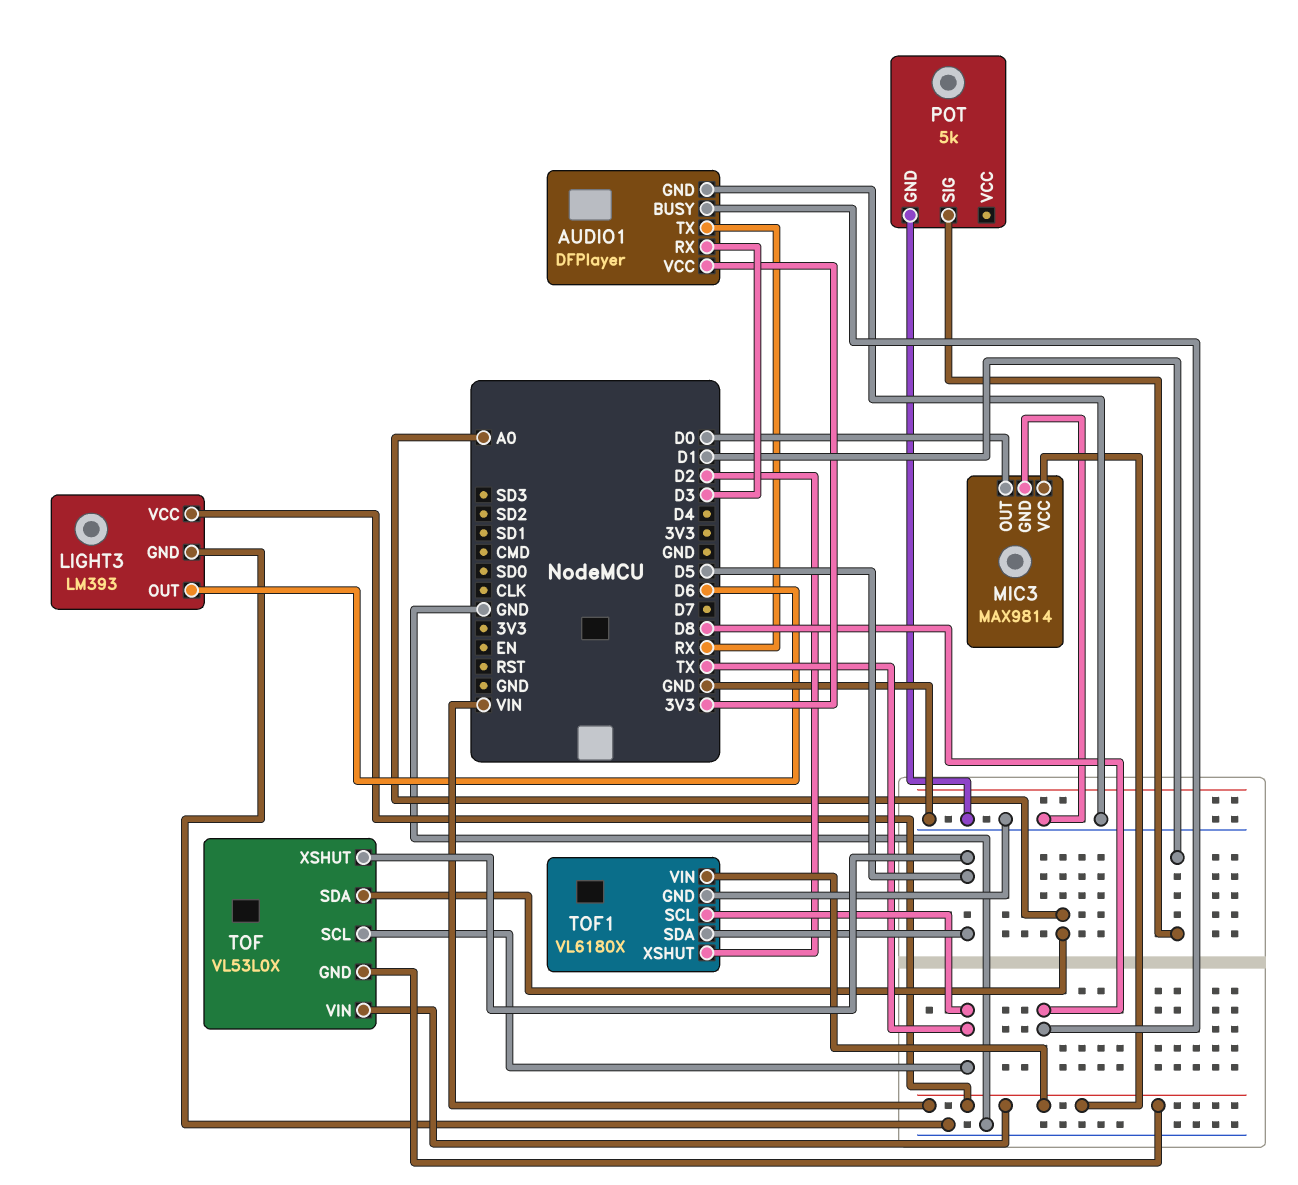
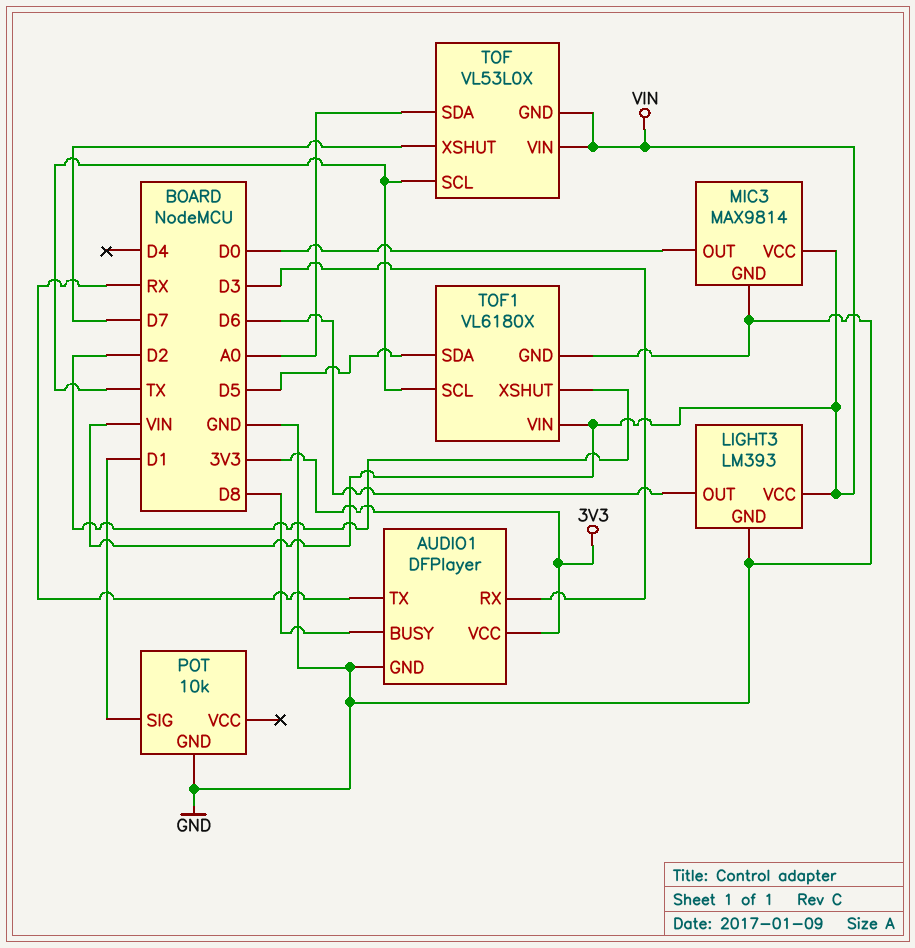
POT: 5k -> 10k
TOF pin XSHUT: D5 -> D7

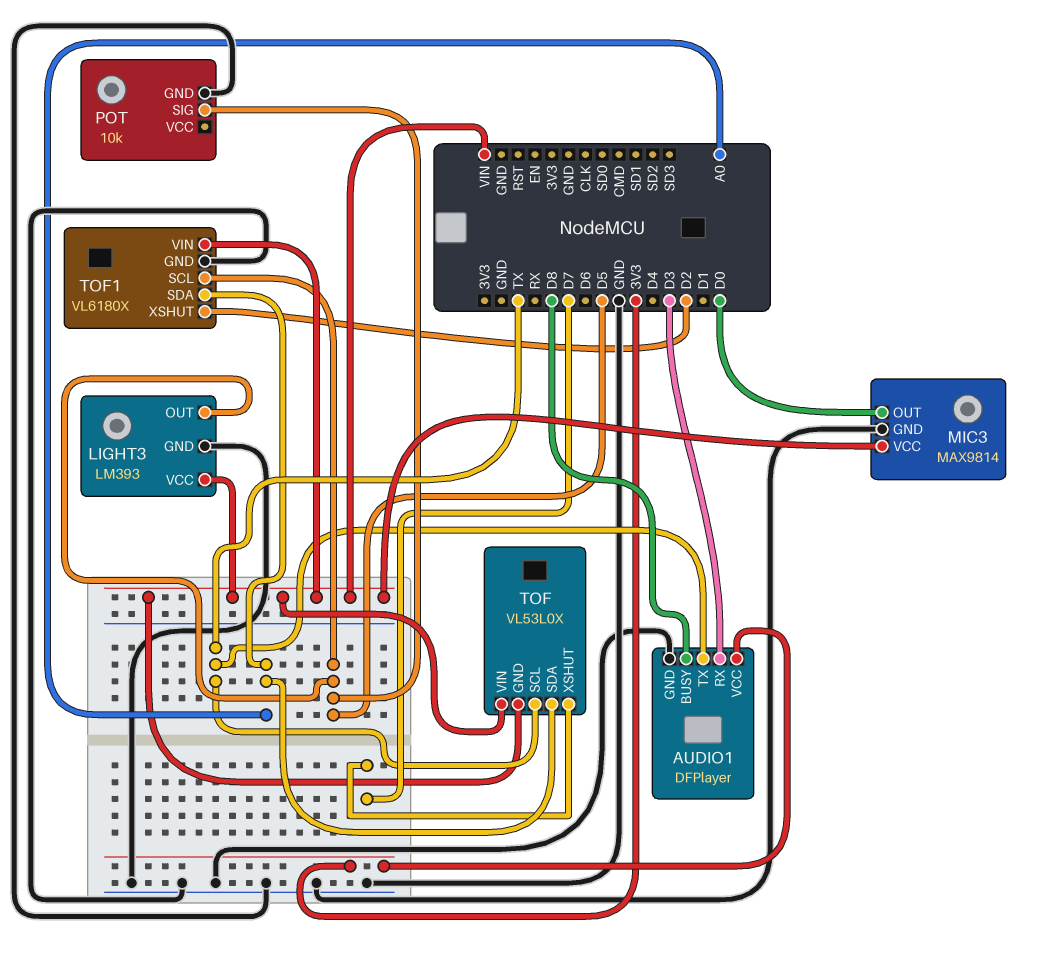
AUDIO1 pin TX: RX -> TX
LIGHT3 pin OUT: D6 -> D5
POT pin SIG: D1 -> D5
TOF1 pin SCL: TX -> D5
TOF1 pin SDA: D5 -> A0

